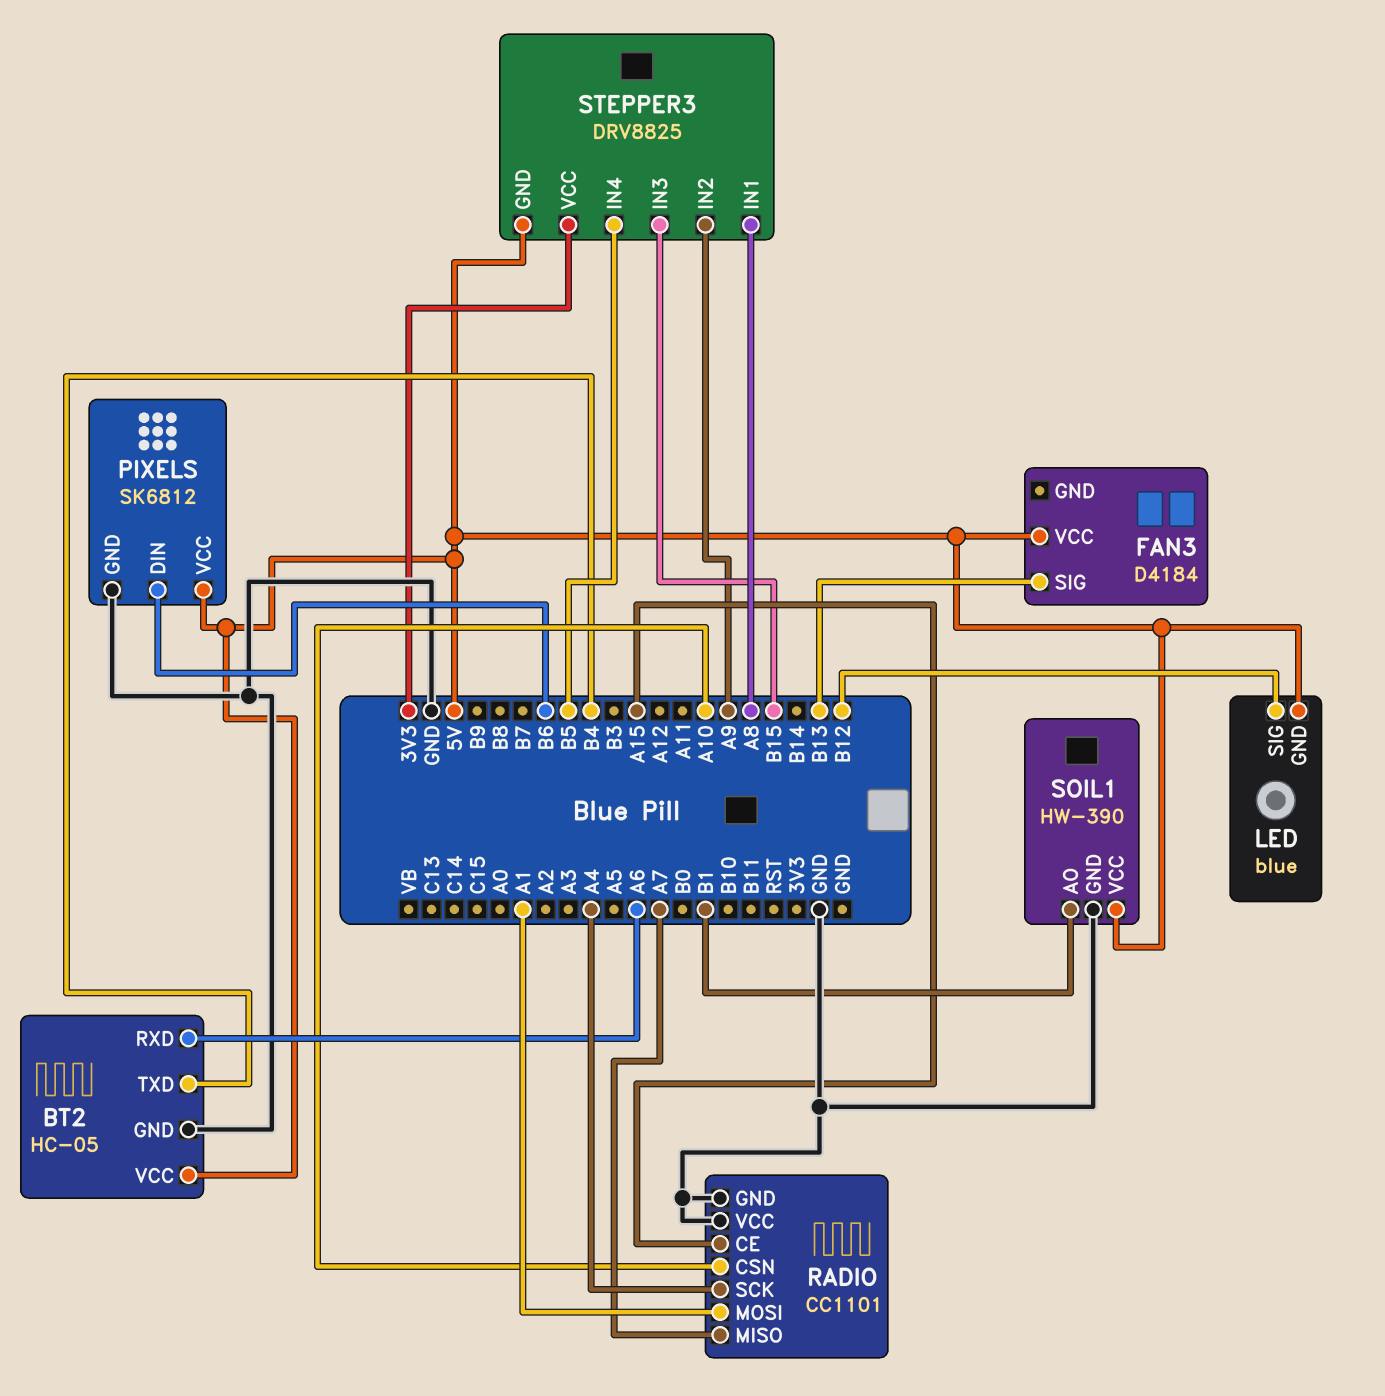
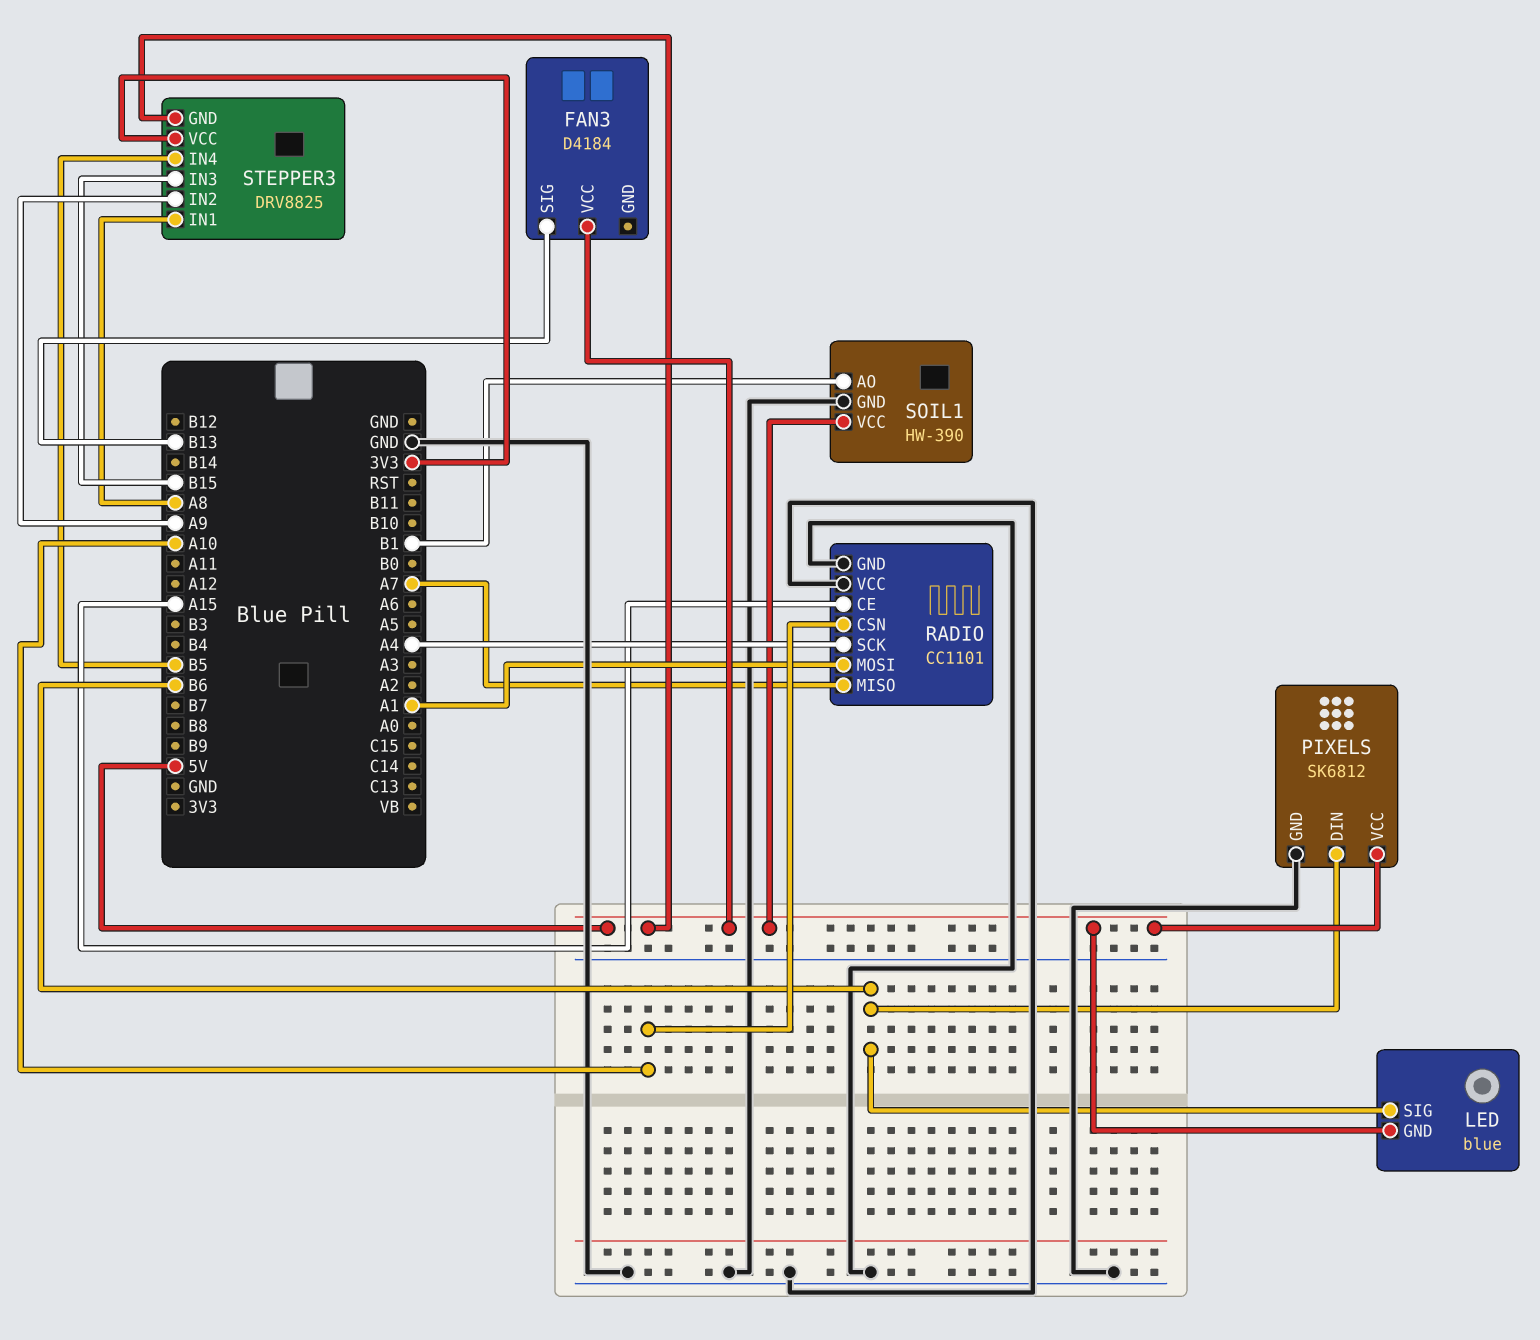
BT2: HC-05 -> none
BT2 pin GND: GND -> none
BT2 pin RXD: A6 -> none
BT2 pin TXD: B4 -> none
BT2 pin VCC: 5V -> none
LED pin SIG: B12 -> B6

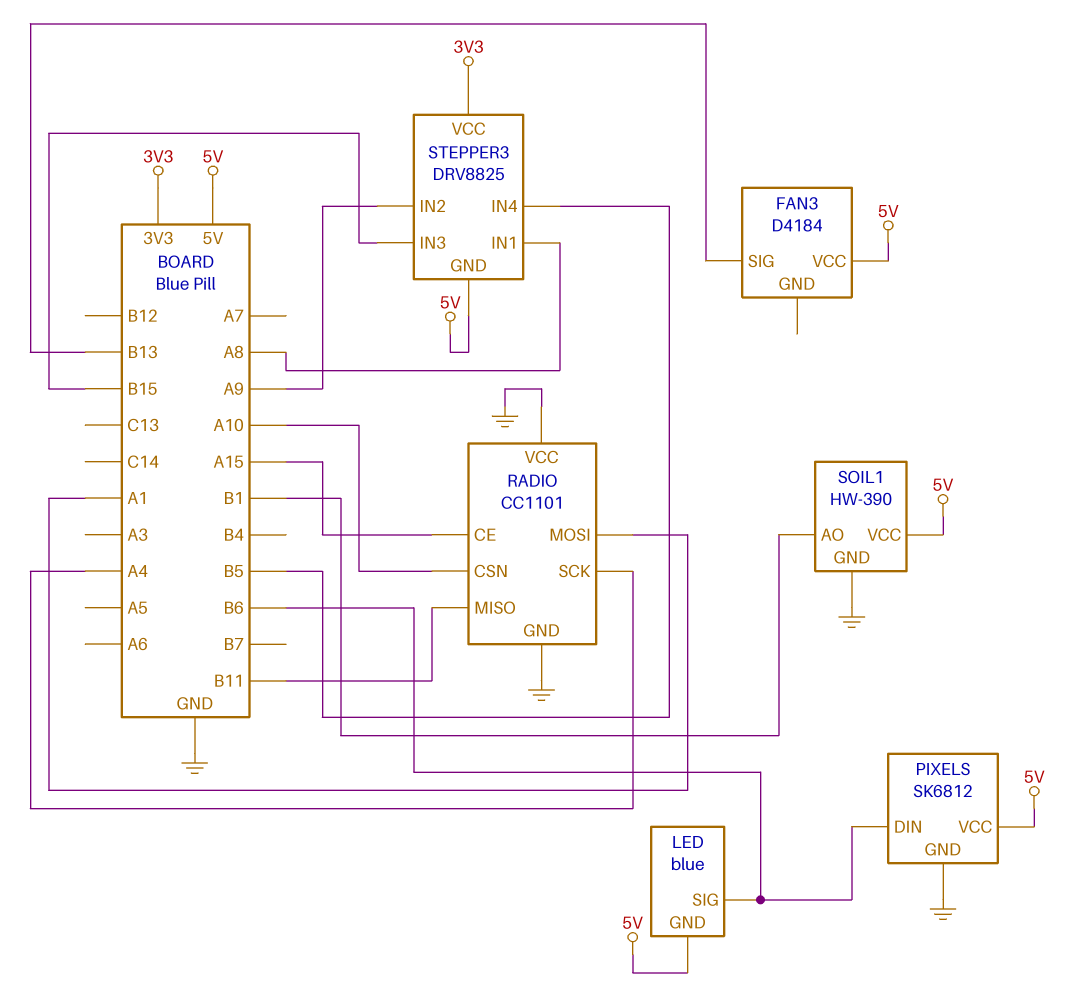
RADIO pin MISO: A7 -> B11

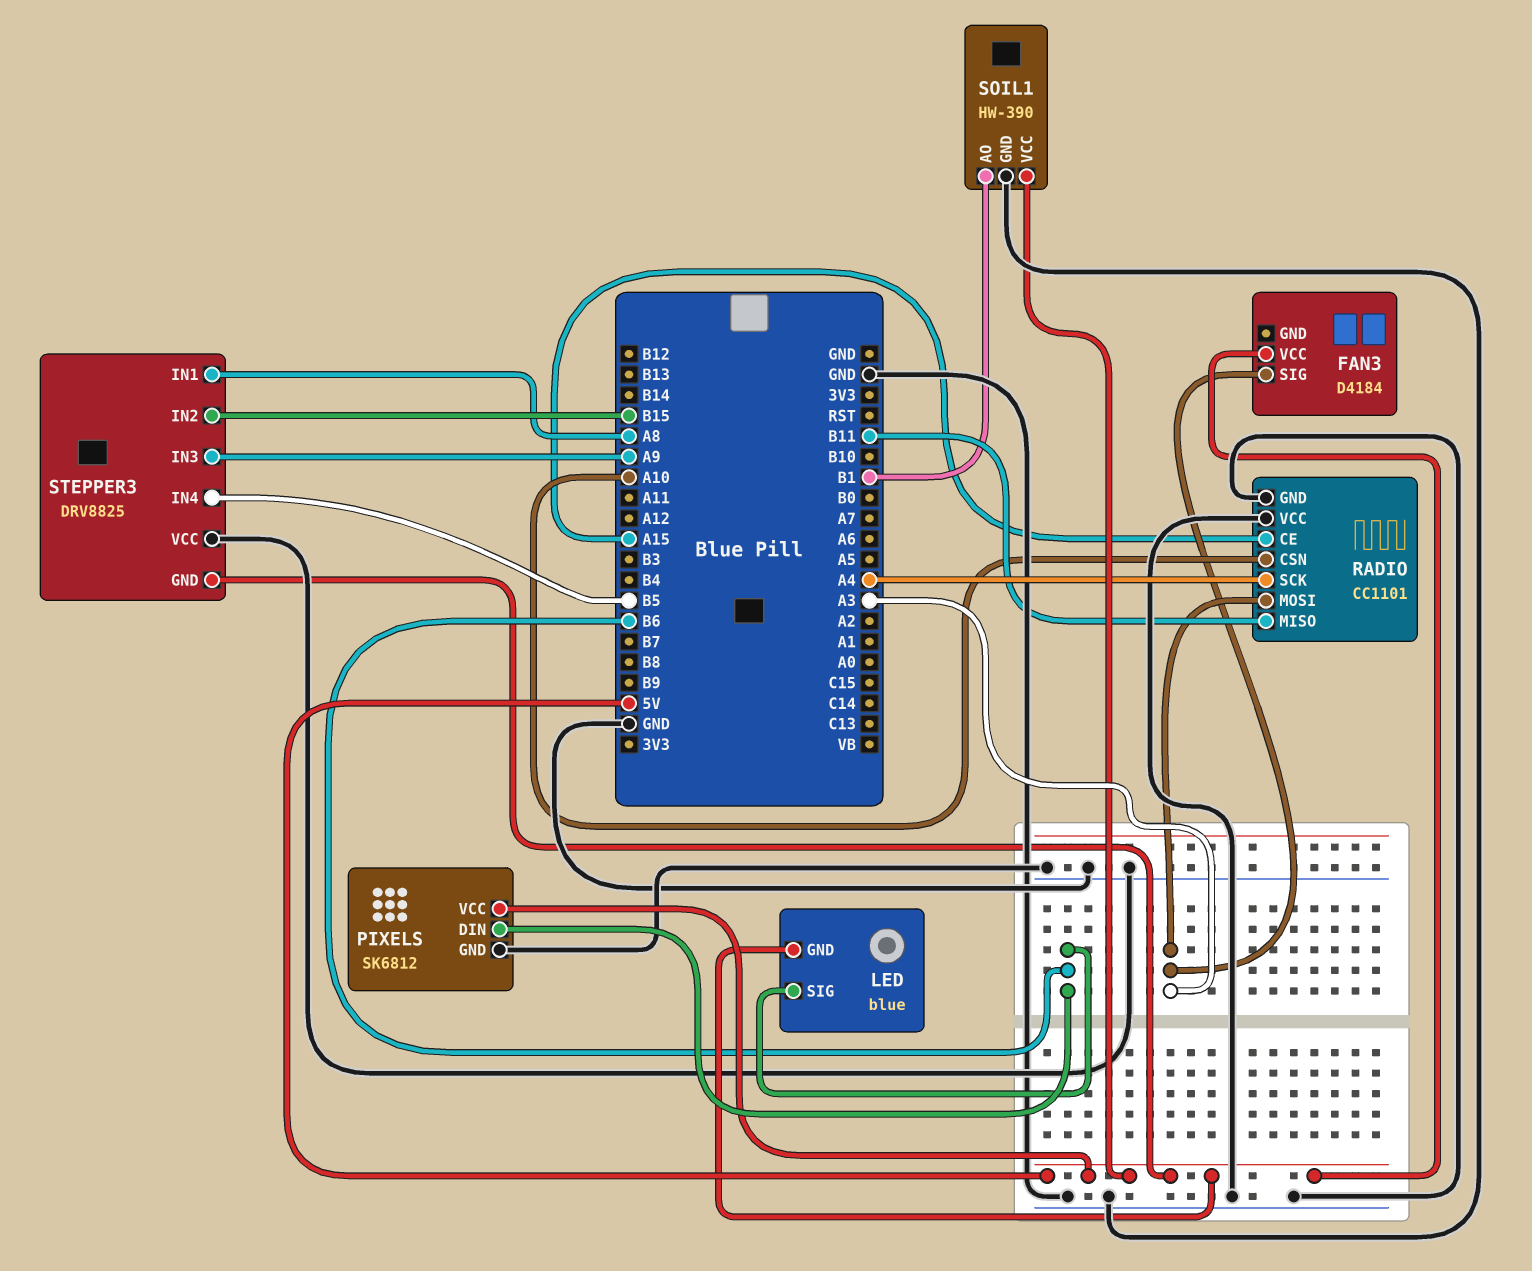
FAN3 pin SIG: B13 -> A3
RADIO pin MOSI: A1 -> A3
STEPPER3 pin IN2: A9 -> B15
STEPPER3 pin IN3: B15 -> A9
STEPPER3 pin VCC: 3V3 -> GND

